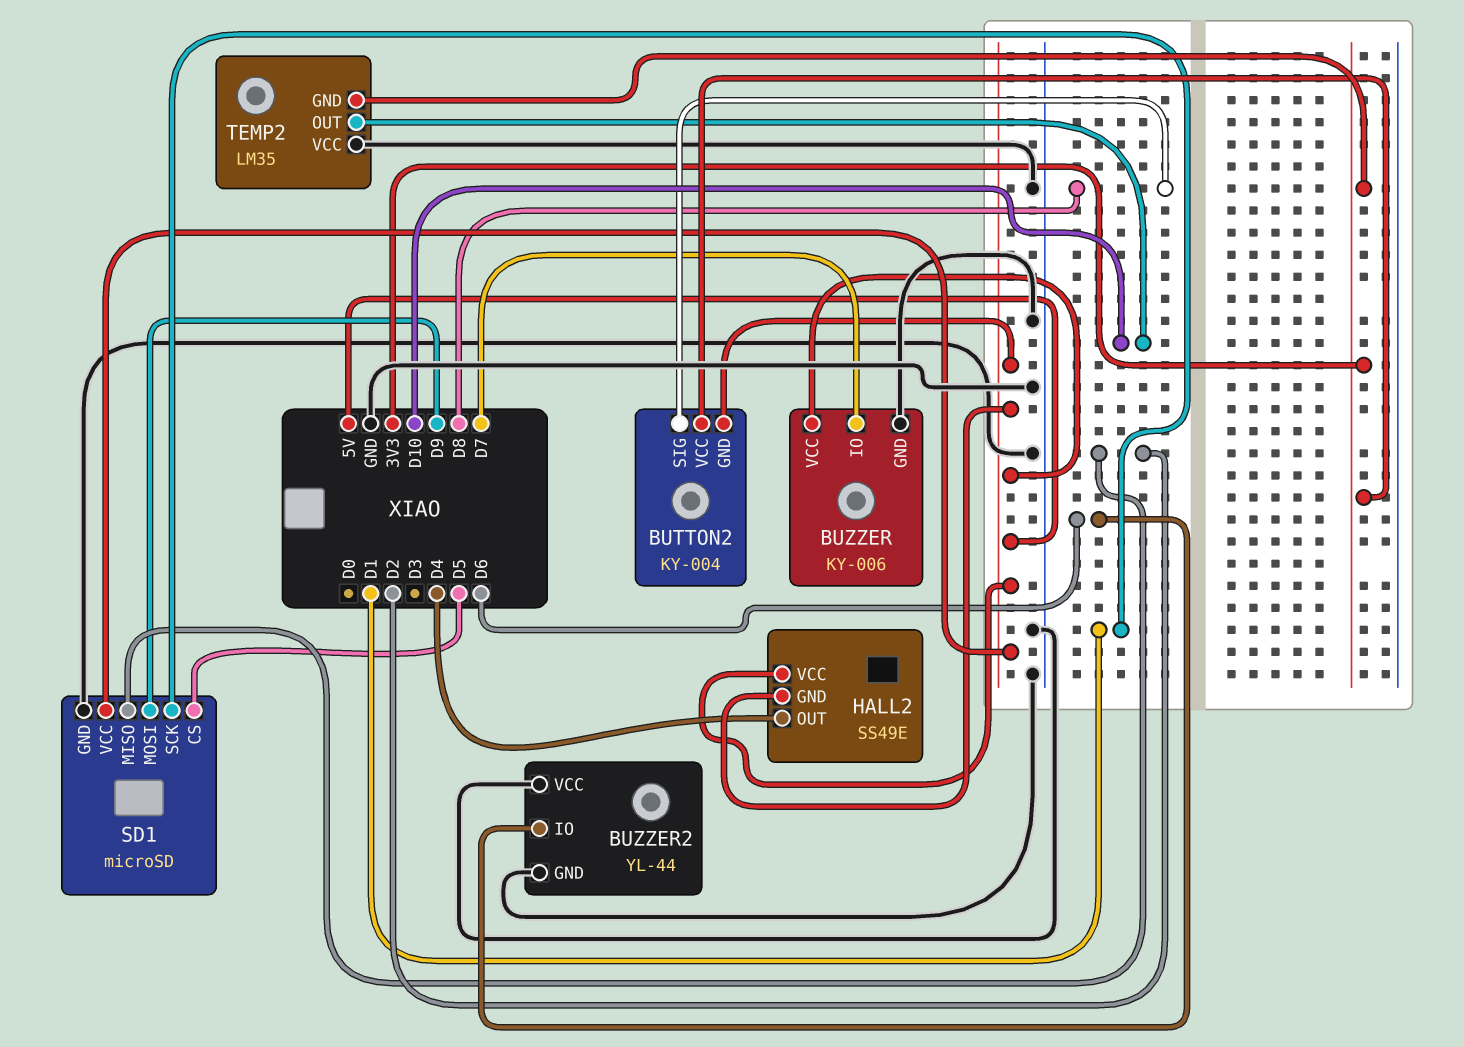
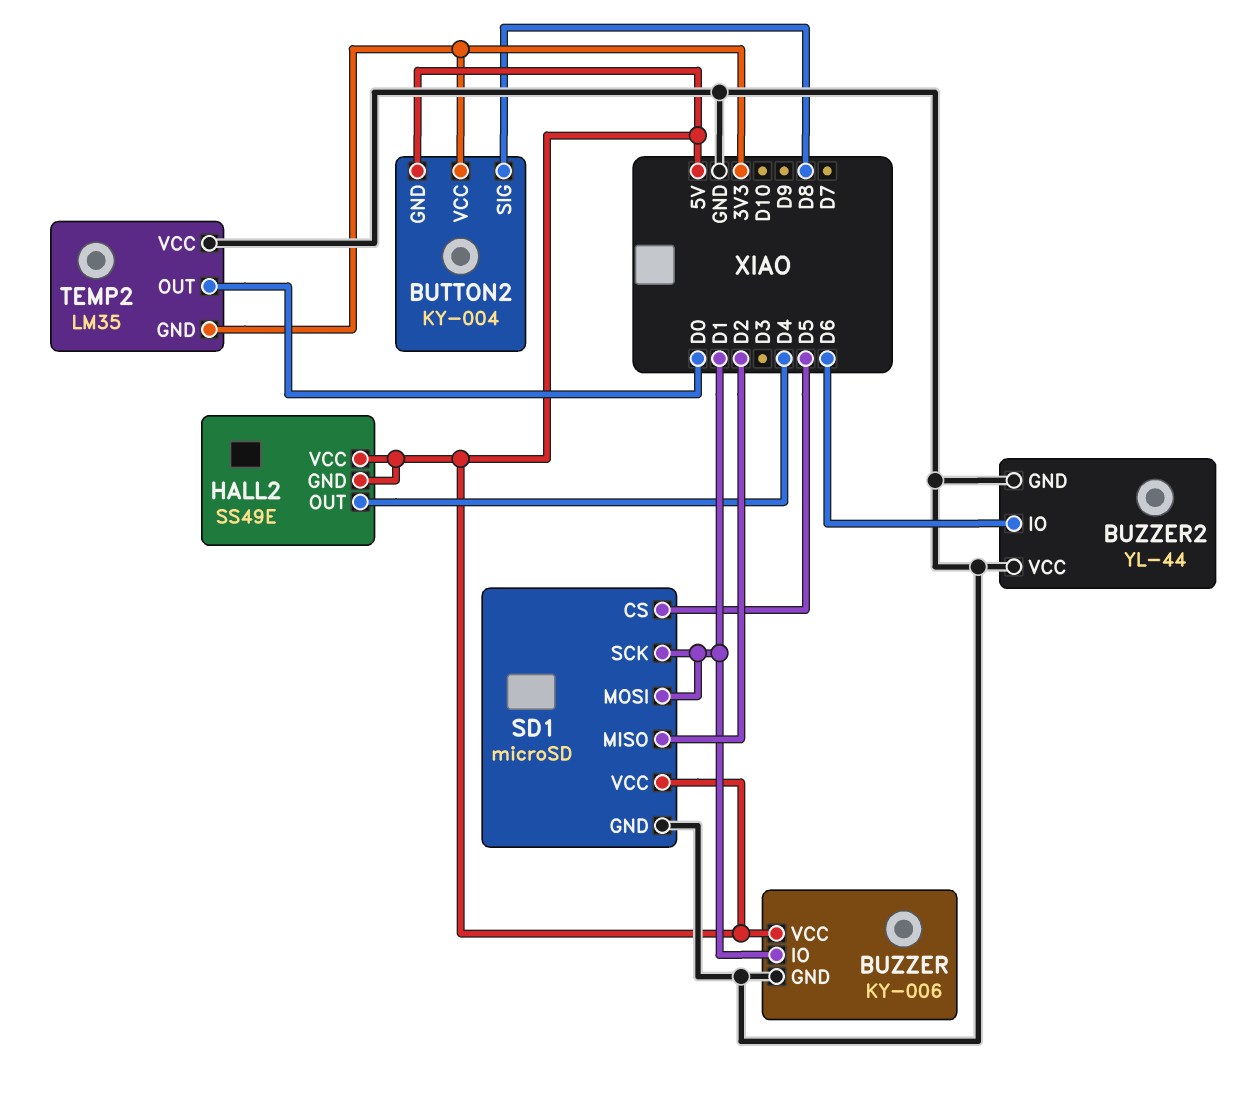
BUZZER pin IO: D7 -> D1
SD1 pin MOSI: D9 -> D1
TEMP2 pin OUT: D10 -> D0

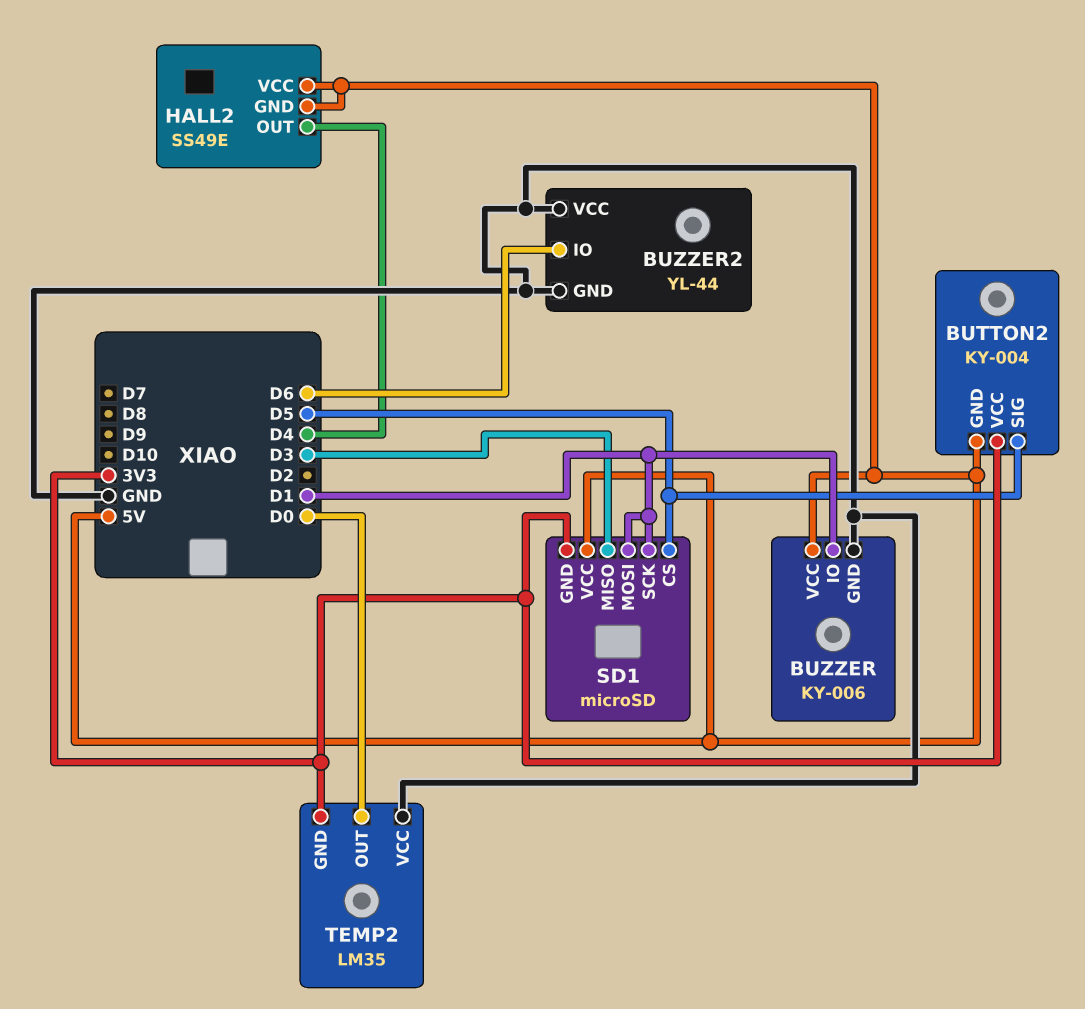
BUTTON2 pin SIG: D8 -> D5
SD1 pin GND: GND -> 3V3
SD1 pin MISO: D2 -> D3

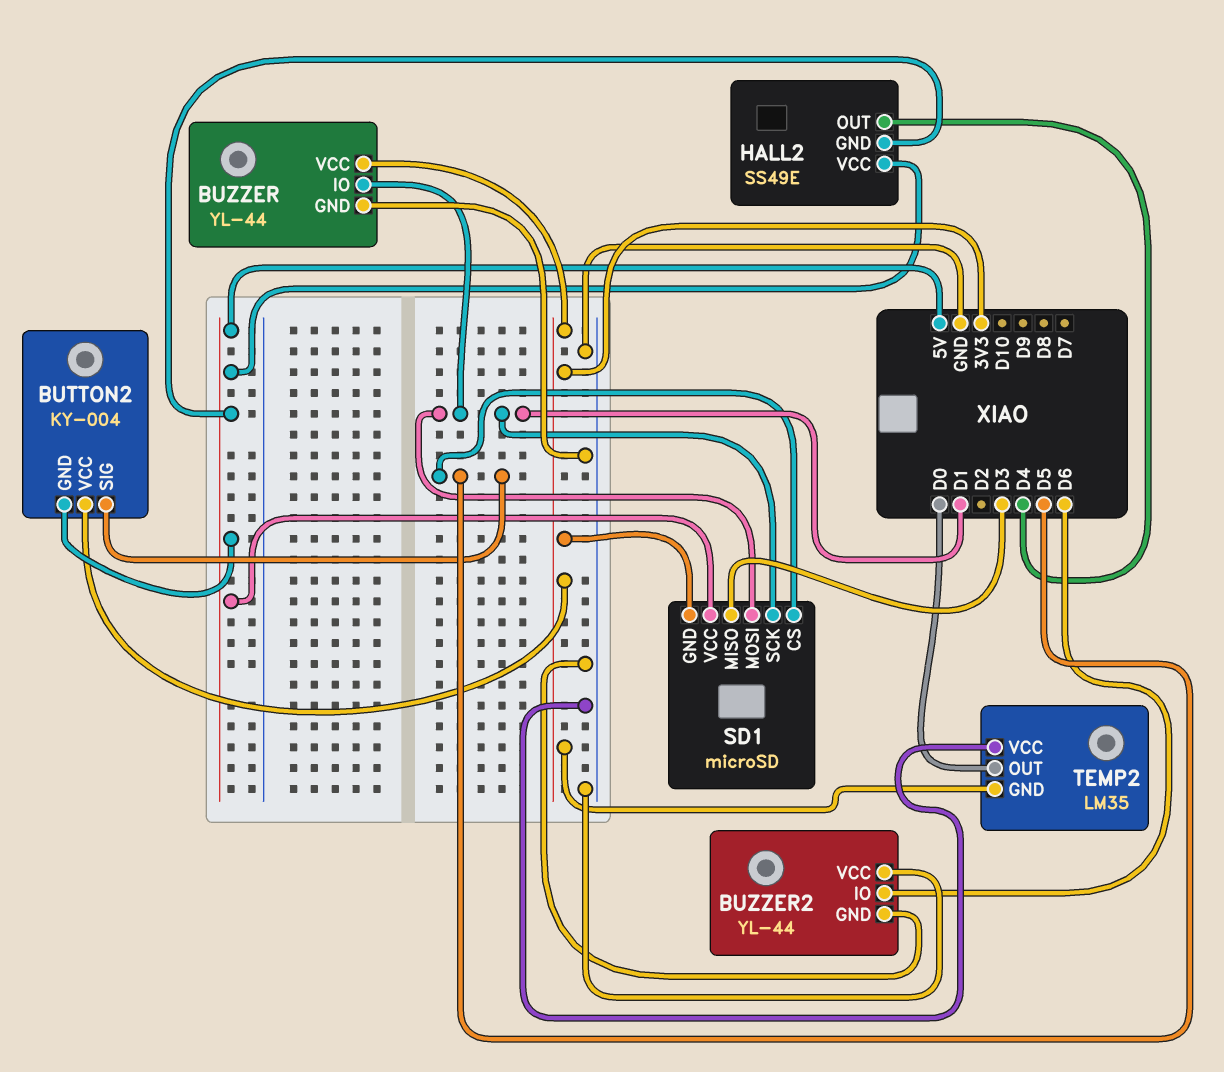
BUZZER: KY-006 -> YL-44
BUZZER pin VCC: 5V -> 3V3

